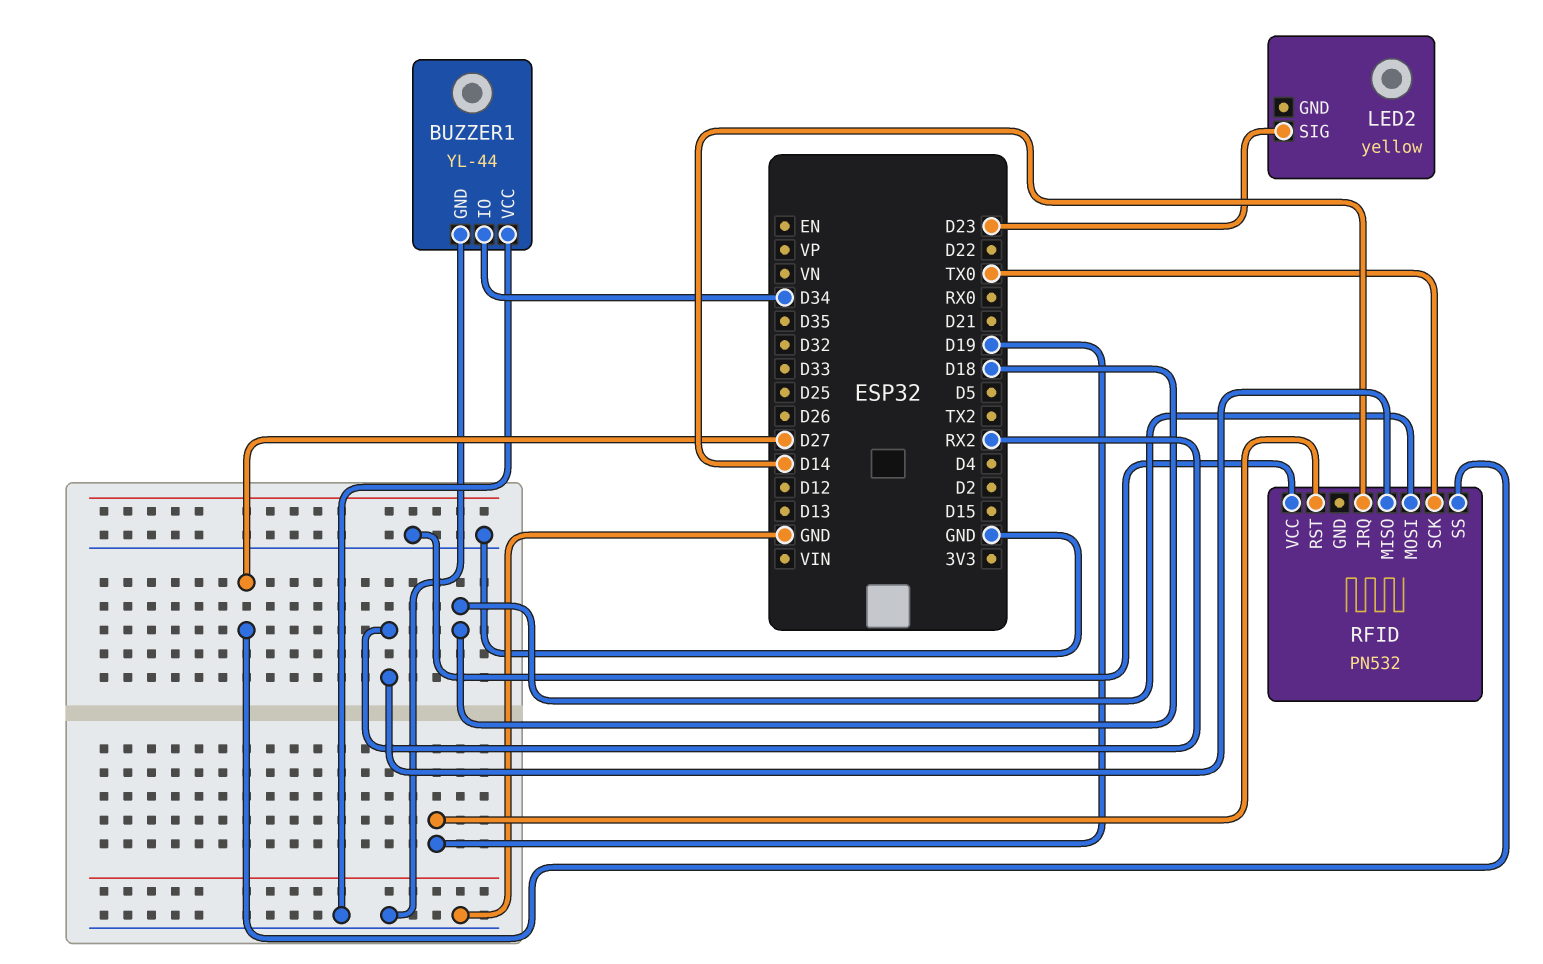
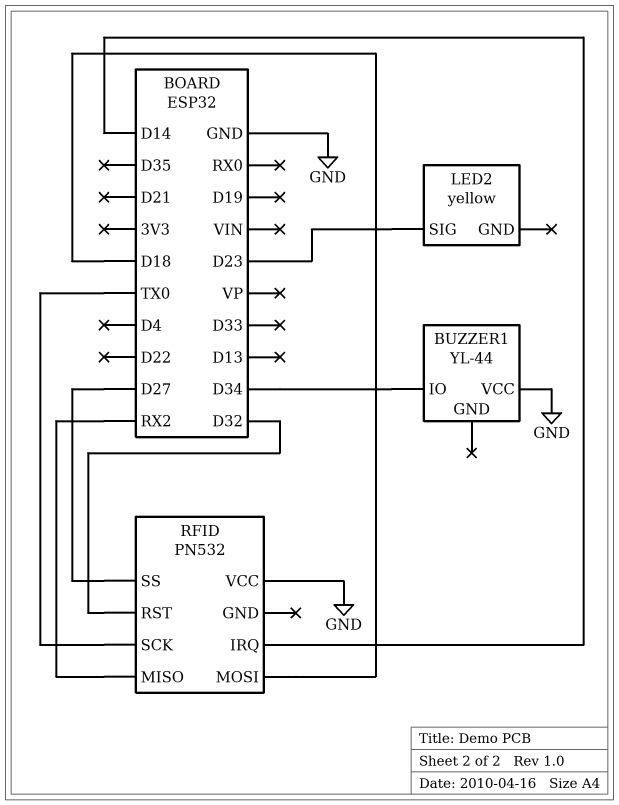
BUZZER1 pin GND: GND -> none
RFID pin RST: D19 -> D32

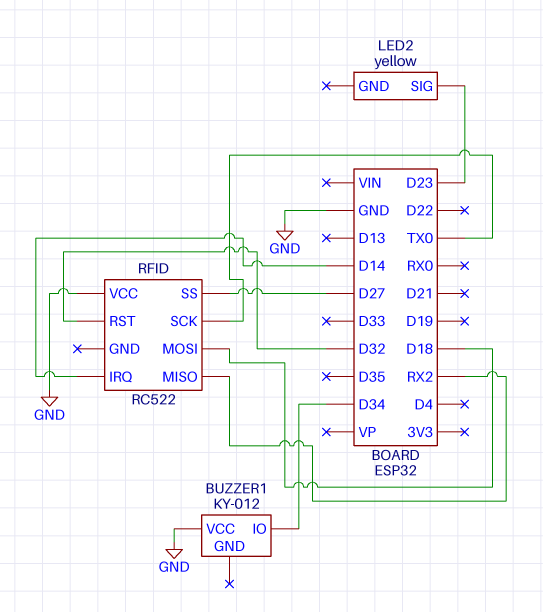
BUZZER1: YL-44 -> KY-012
RFID: PN532 -> RC522

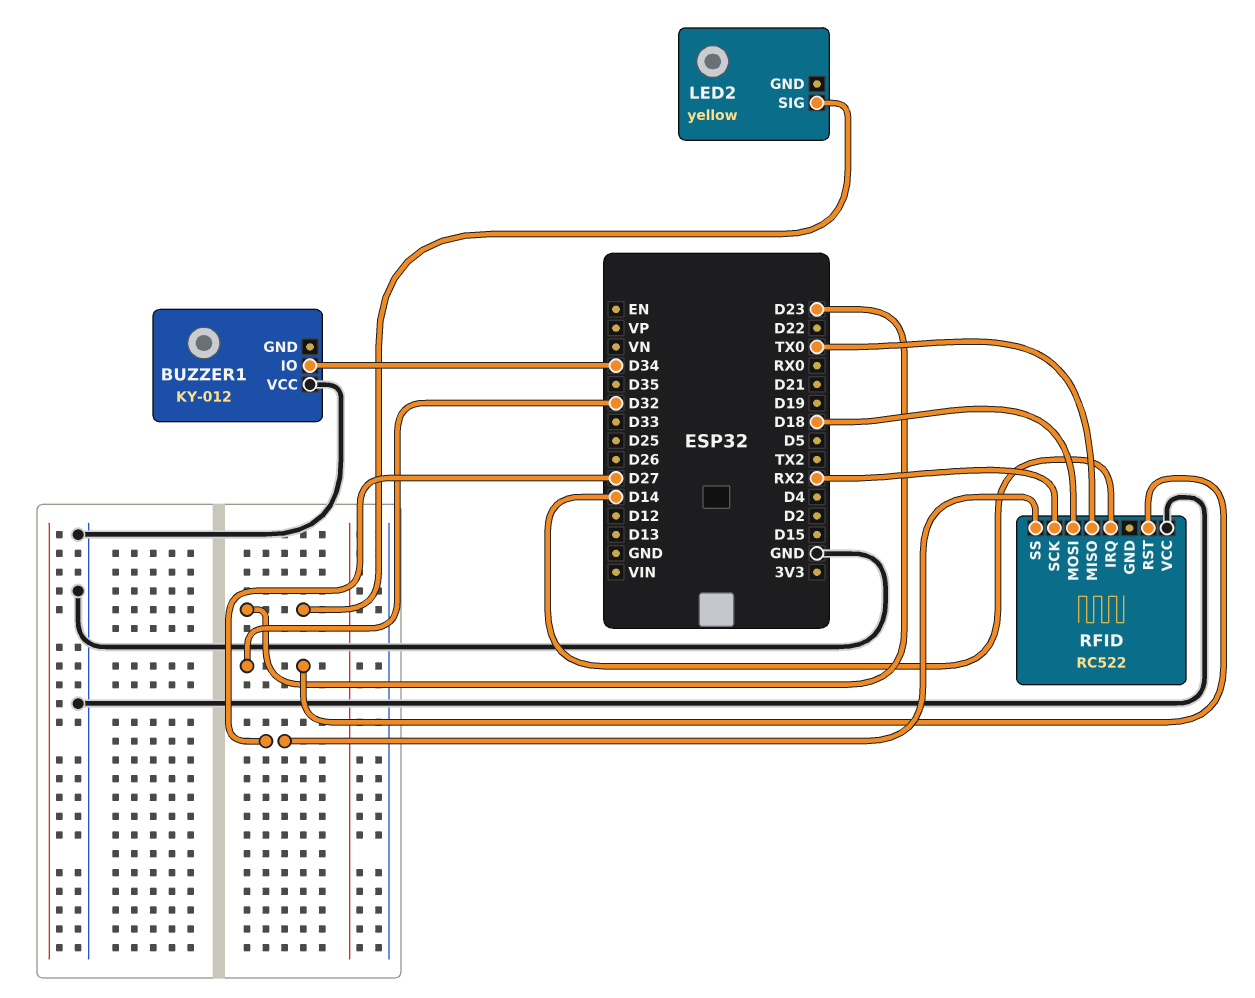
RFID pin MISO: RX2 -> TX0
RFID pin SCK: TX0 -> RX2

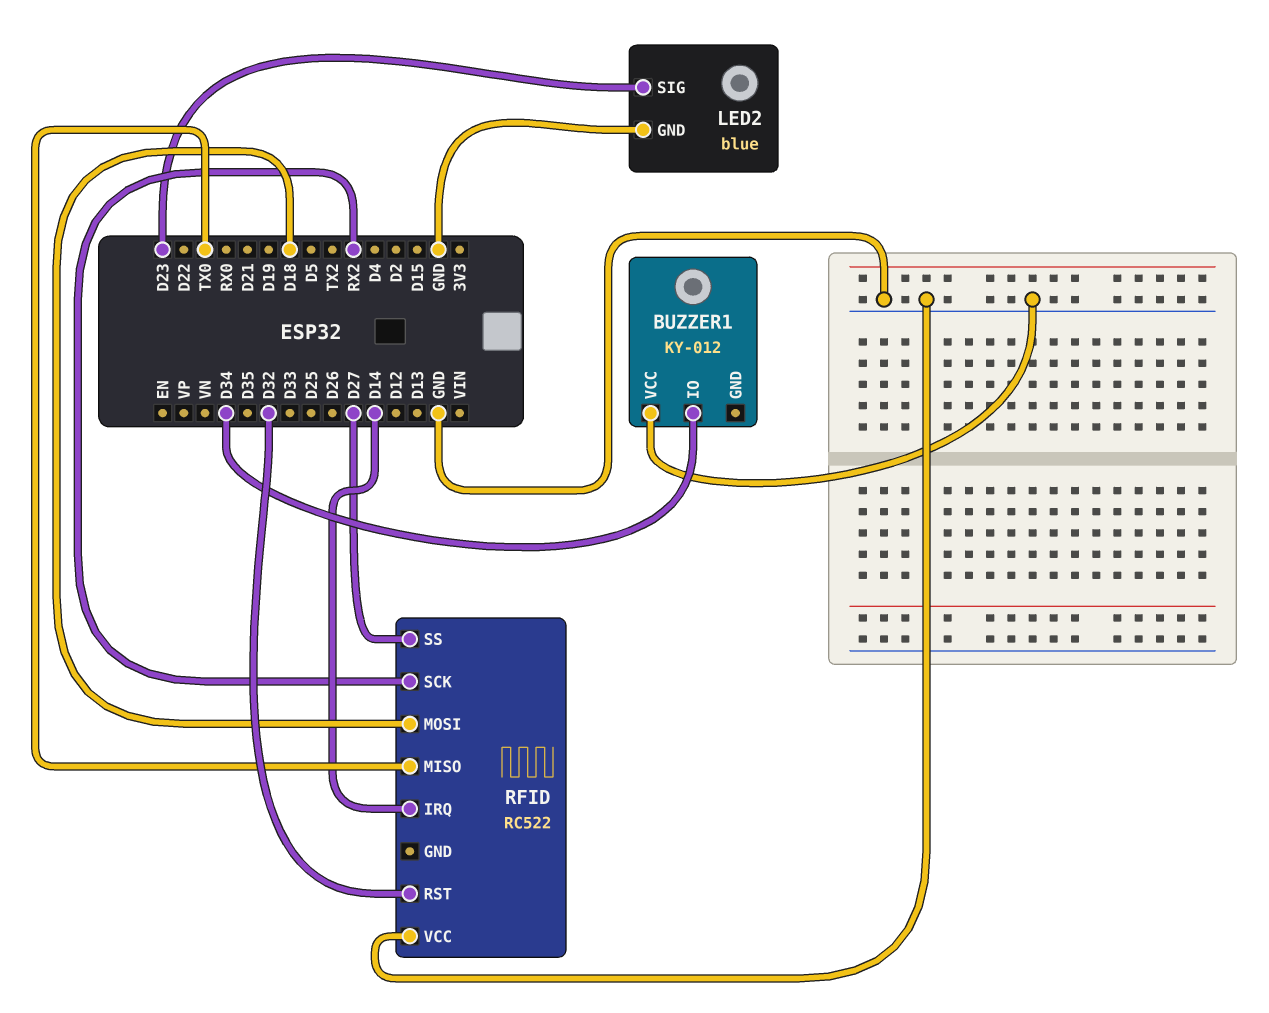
LED2: yellow -> blue
LED2 pin GND: none -> GND

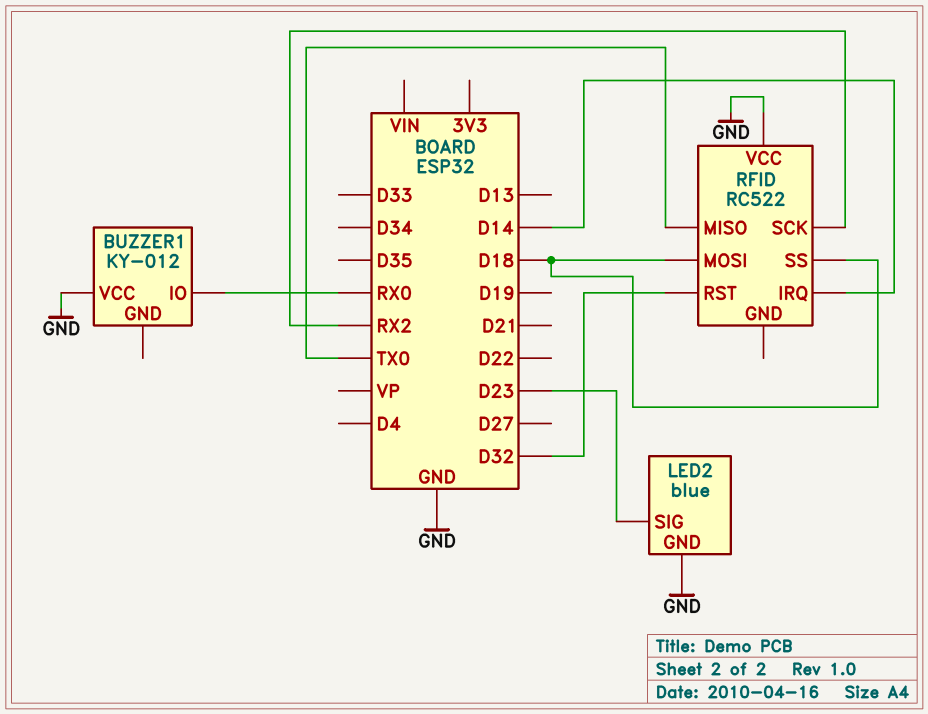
BUZZER1 pin IO: D34 -> RX0
RFID pin SS: D27 -> D18

